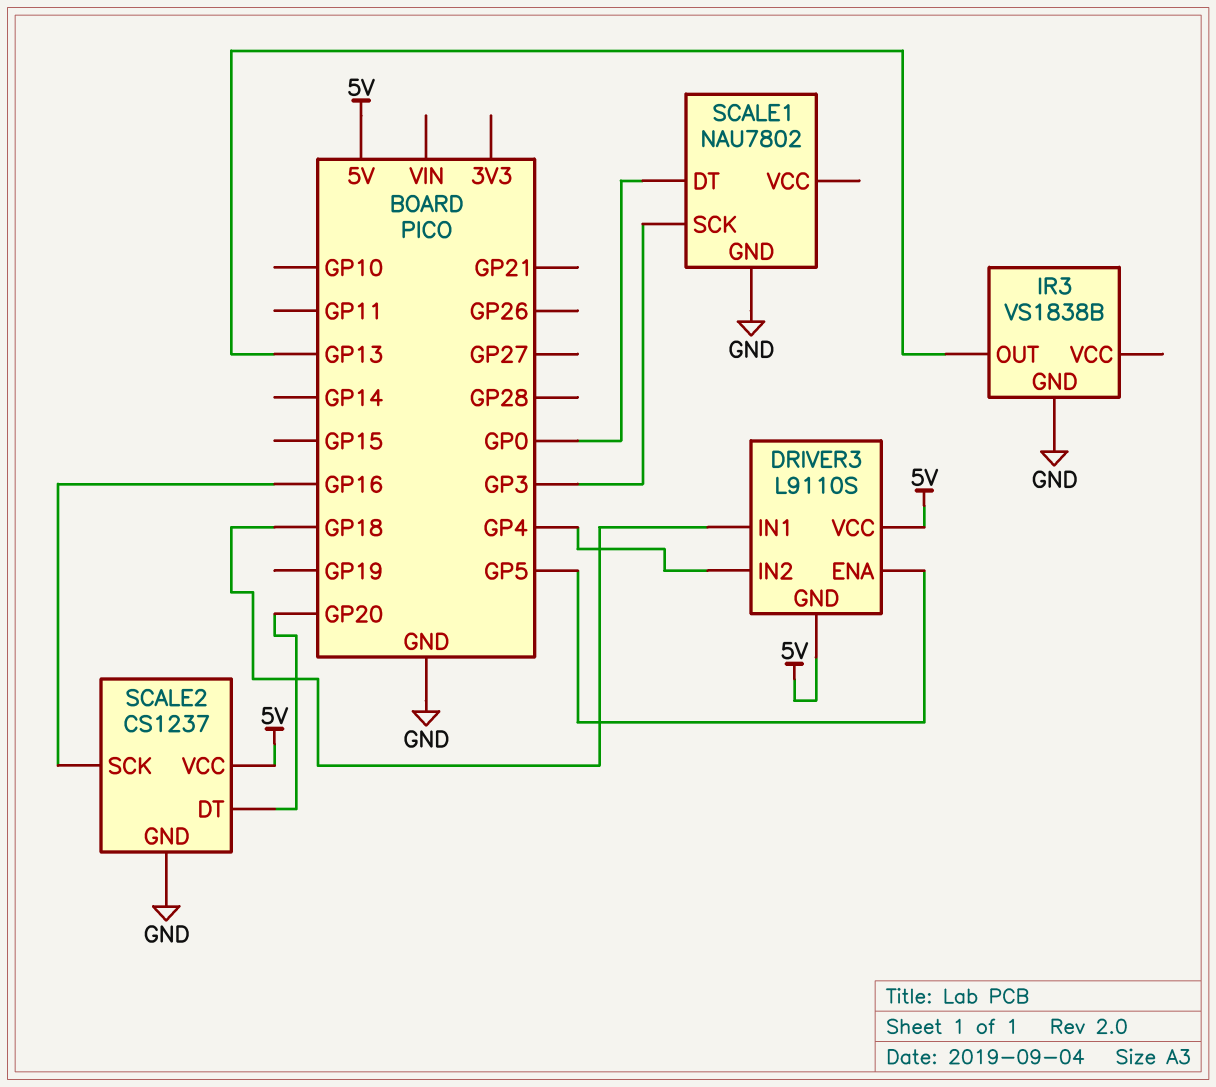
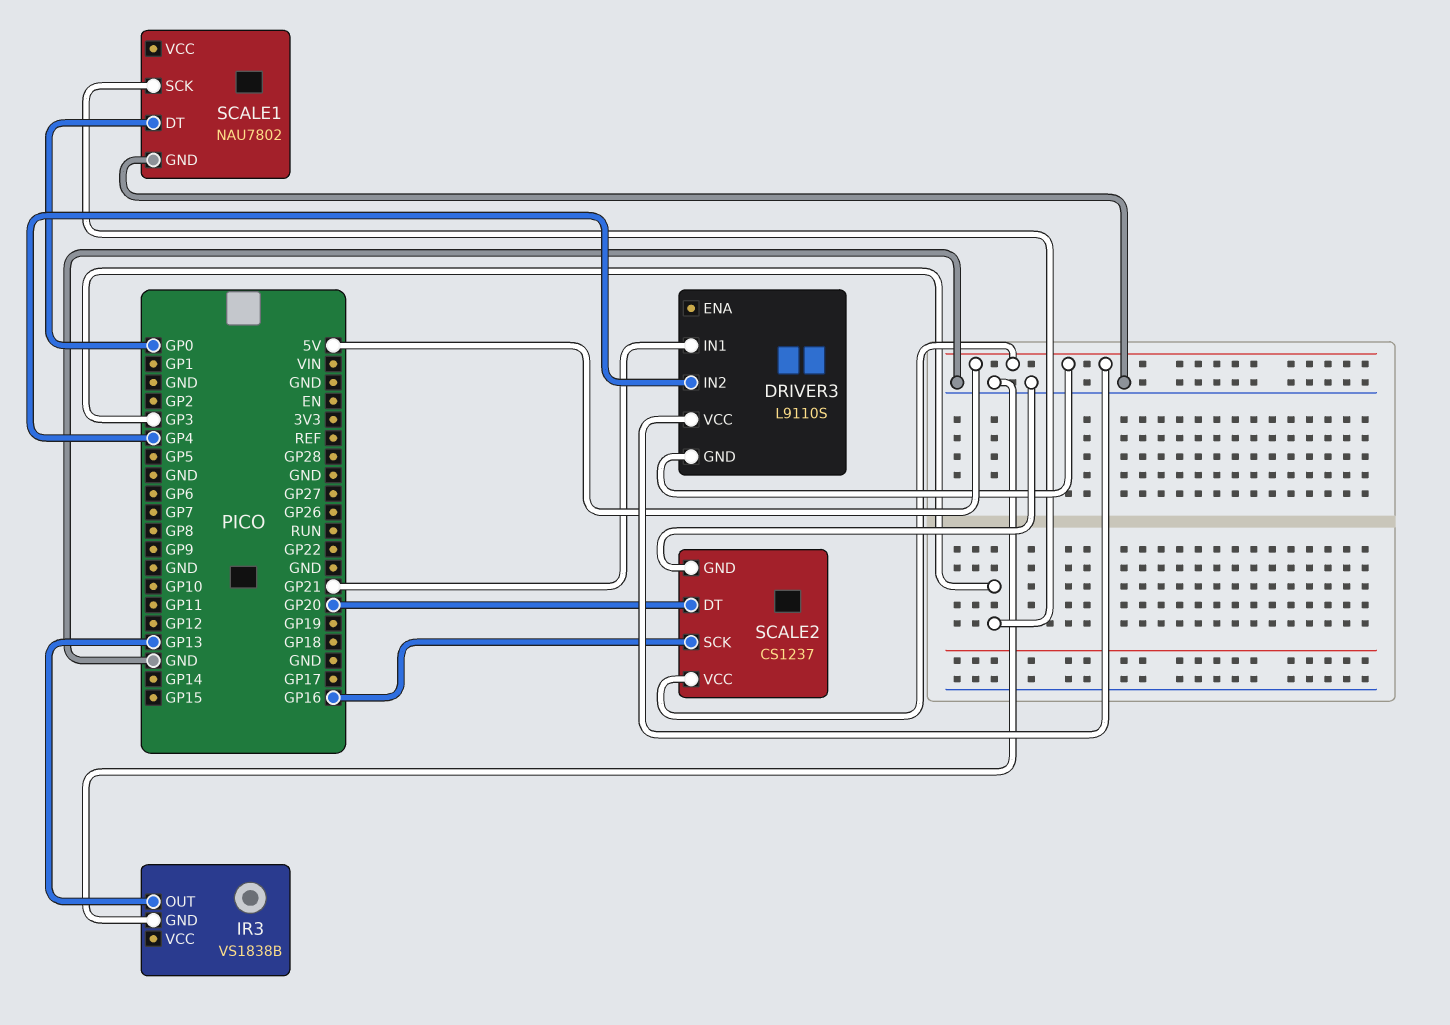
DRIVER3 pin ENA: GP5 -> none
DRIVER3 pin IN1: GP18 -> GP21

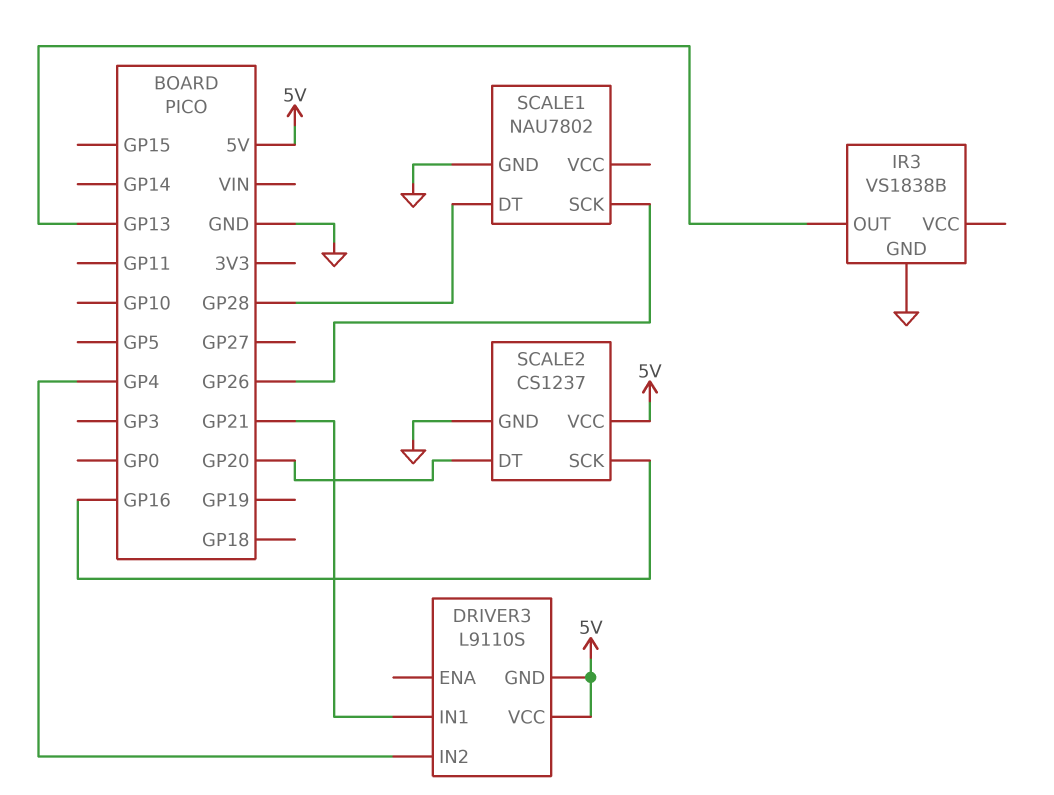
SCALE1 pin DT: GP0 -> GP28
SCALE1 pin SCK: GP3 -> GP26

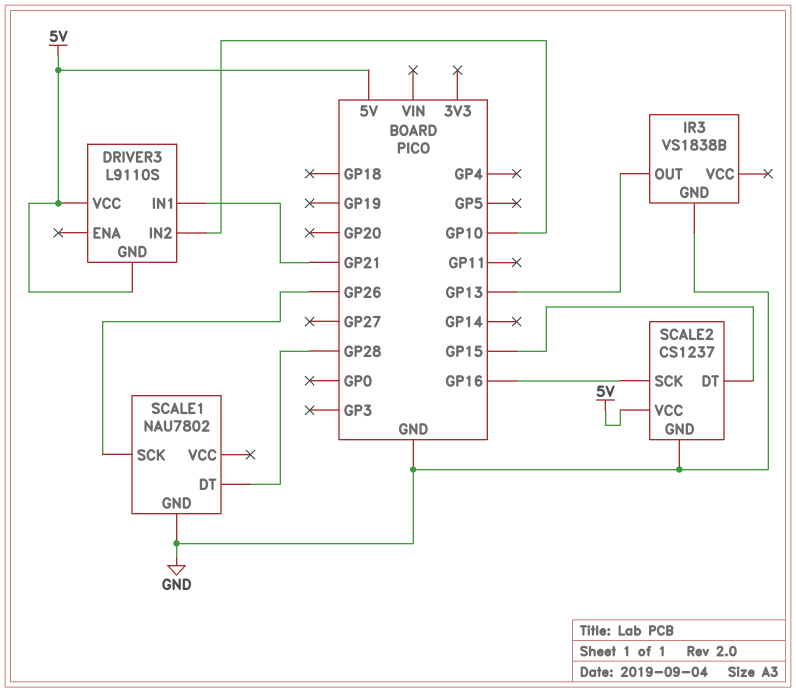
DRIVER3 pin IN2: GP4 -> GP10
SCALE2 pin DT: GP20 -> GP15

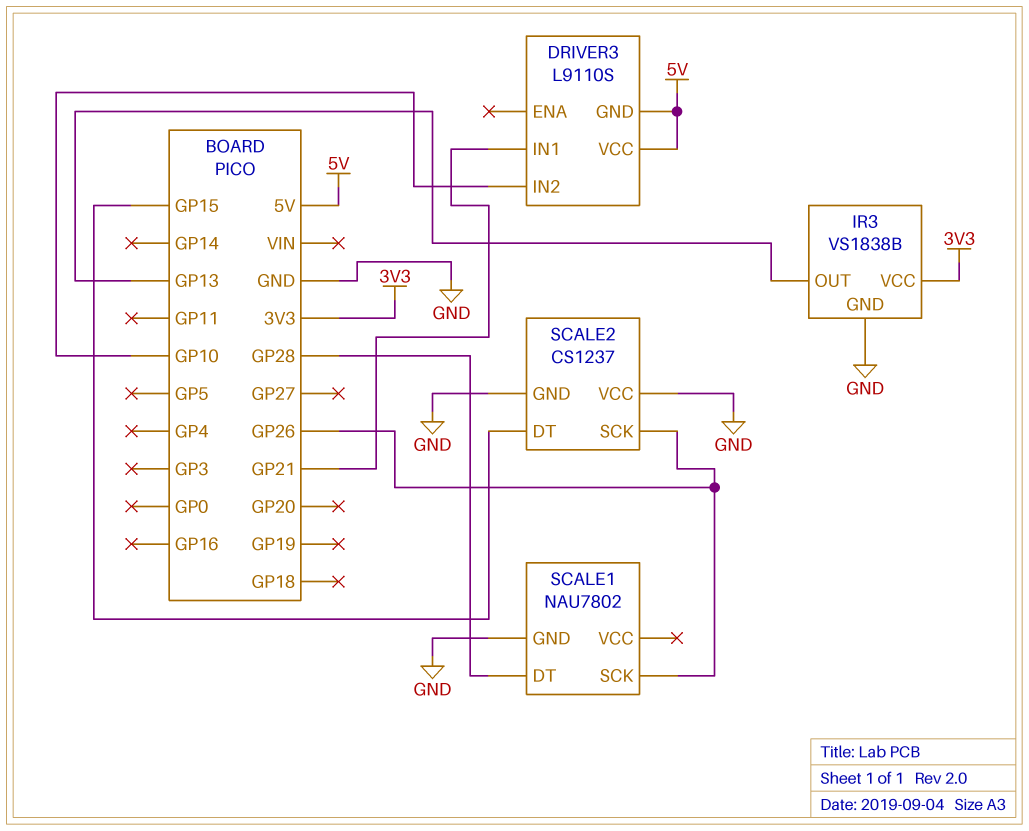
IR3 pin VCC: none -> 3V3
SCALE2 pin SCK: GP16 -> GP26
SCALE2 pin VCC: 5V -> GND

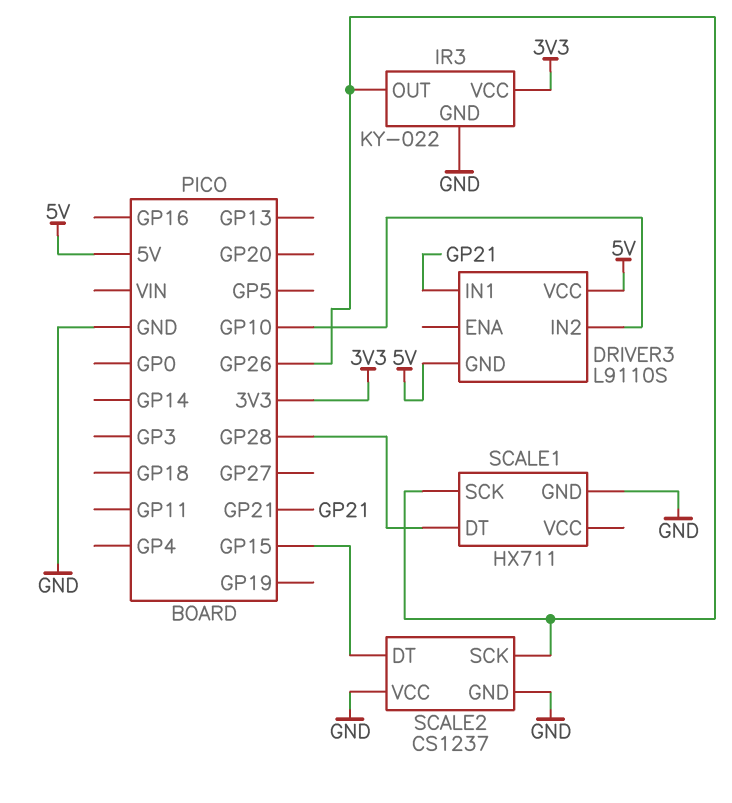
IR3: VS1838B -> KY-022
IR3 pin OUT: GP13 -> GP26
SCALE1: NAU7802 -> HX711

